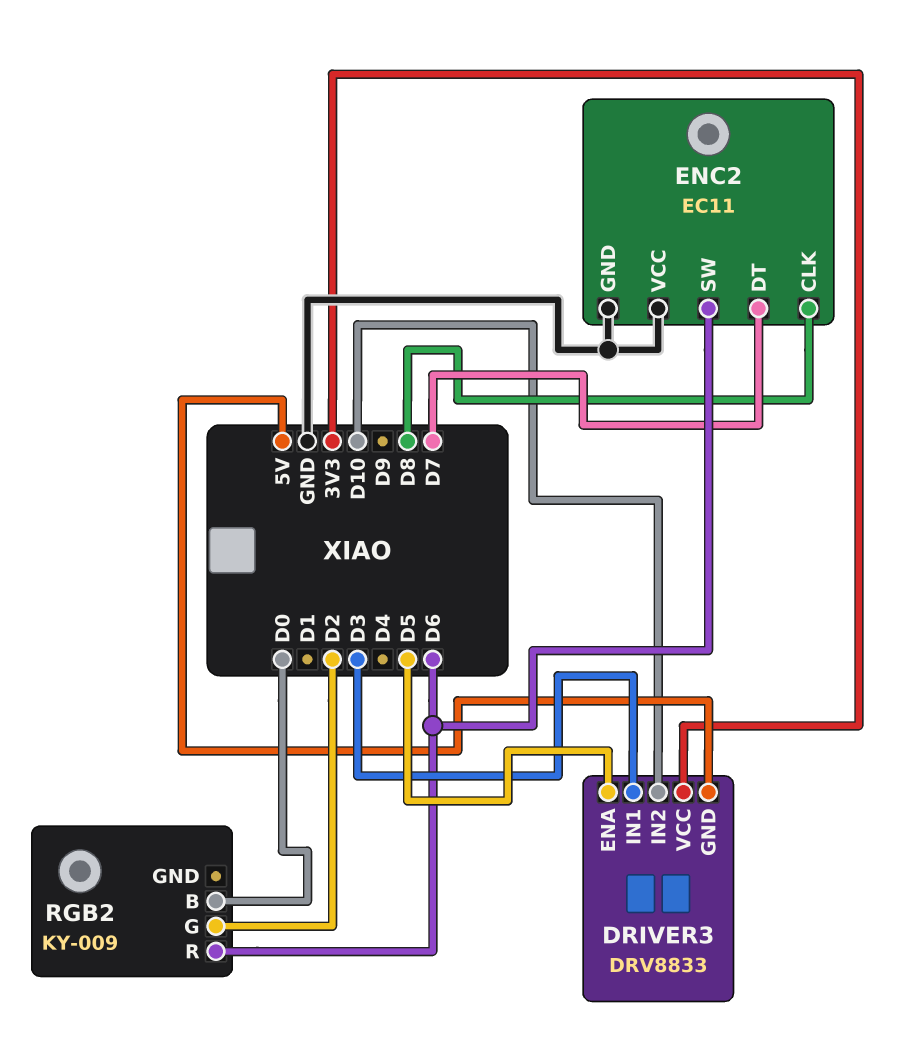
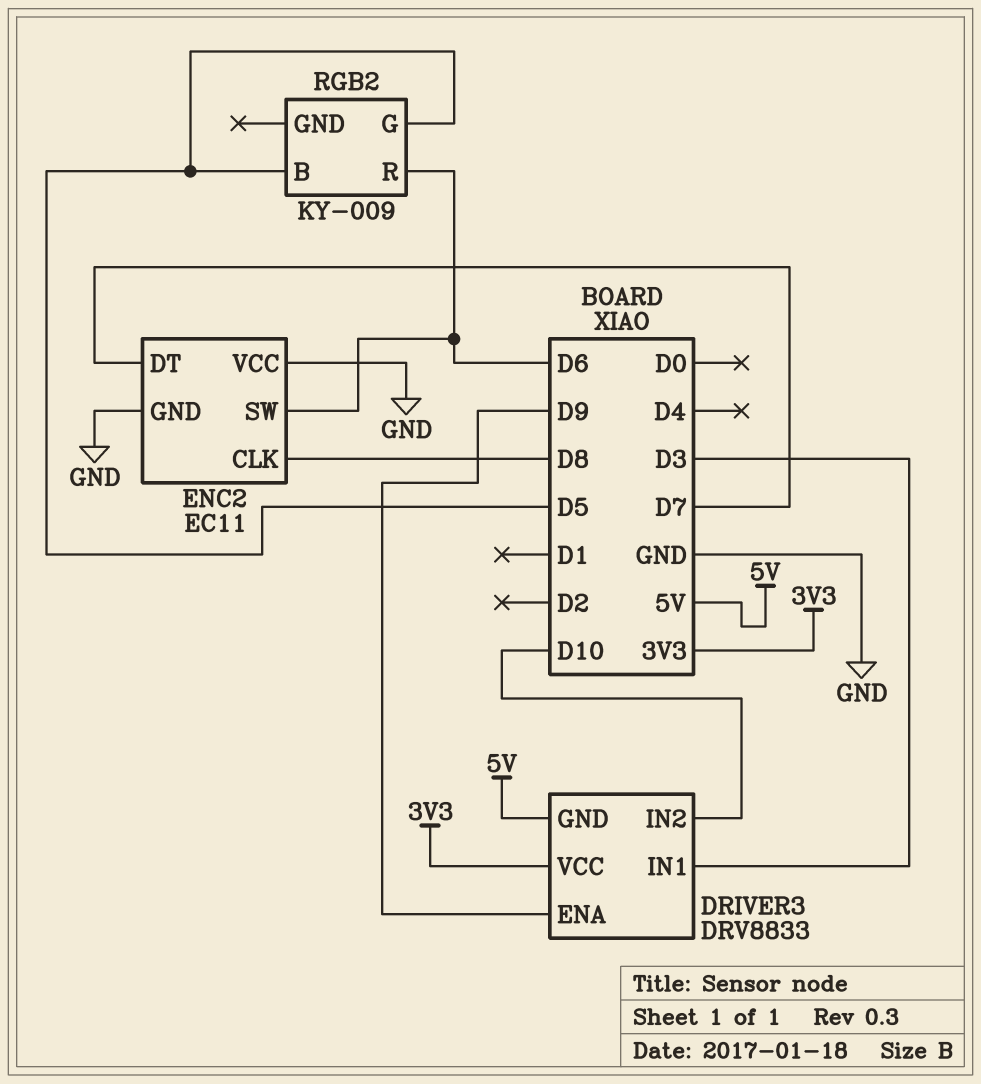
DRIVER3 pin ENA: D5 -> D9
RGB2 pin B: D0 -> D5
RGB2 pin G: D2 -> D5

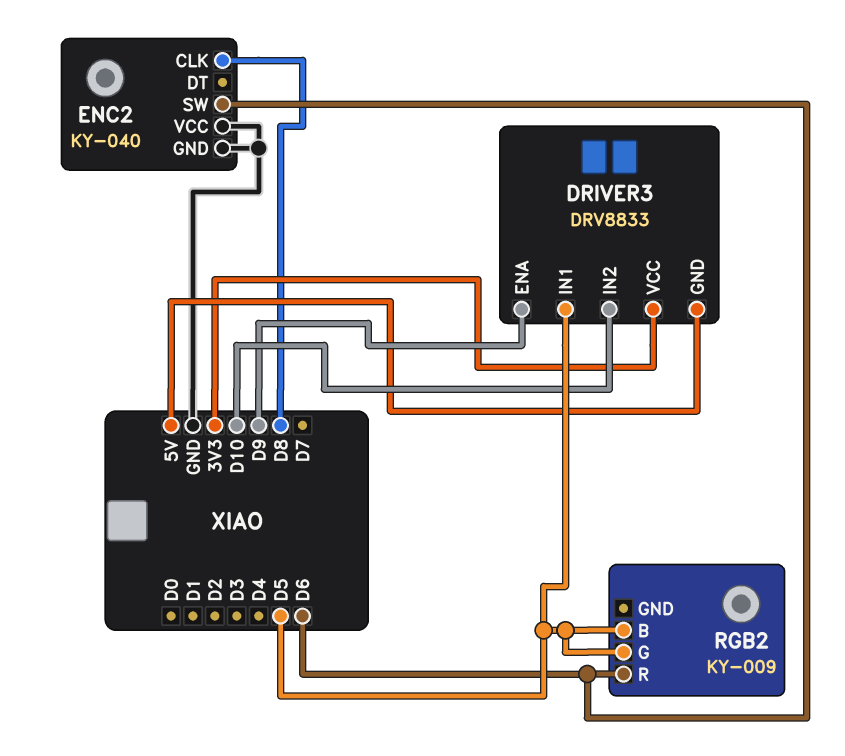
DRIVER3 pin IN1: D3 -> D5
ENC2: EC11 -> KY-040
ENC2 pin DT: D7 -> none

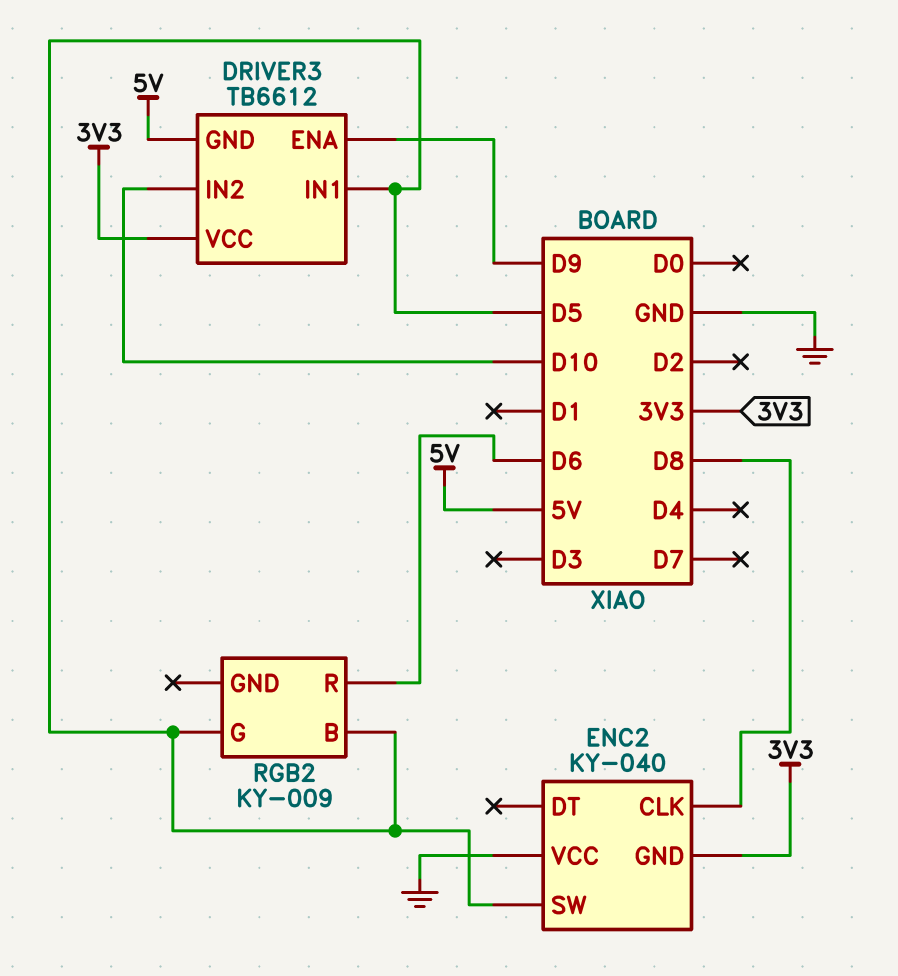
DRIVER3: DRV8833 -> TB6612
ENC2 pin GND: GND -> 3V3
ENC2 pin SW: D6 -> D5

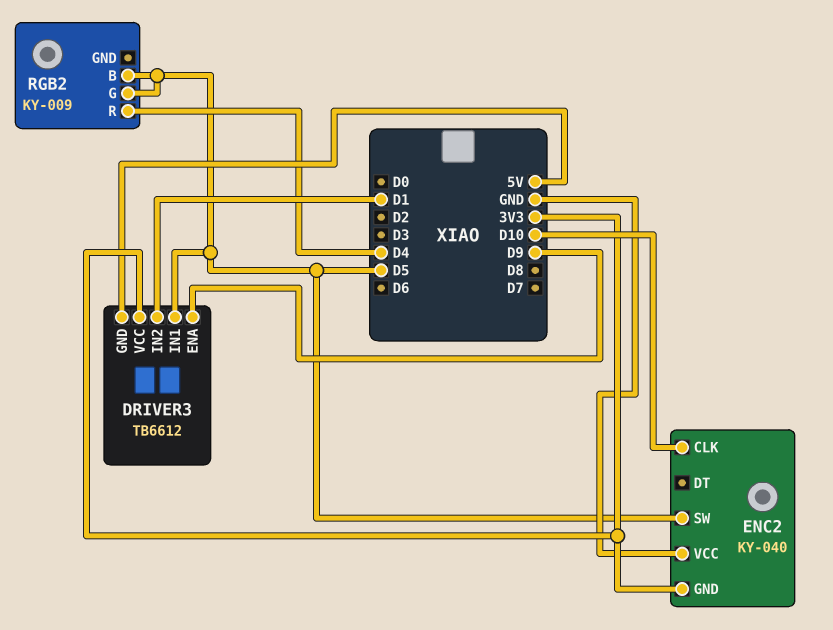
DRIVER3 pin IN2: D10 -> D1
ENC2 pin CLK: D8 -> D10
RGB2 pin R: D6 -> D4

